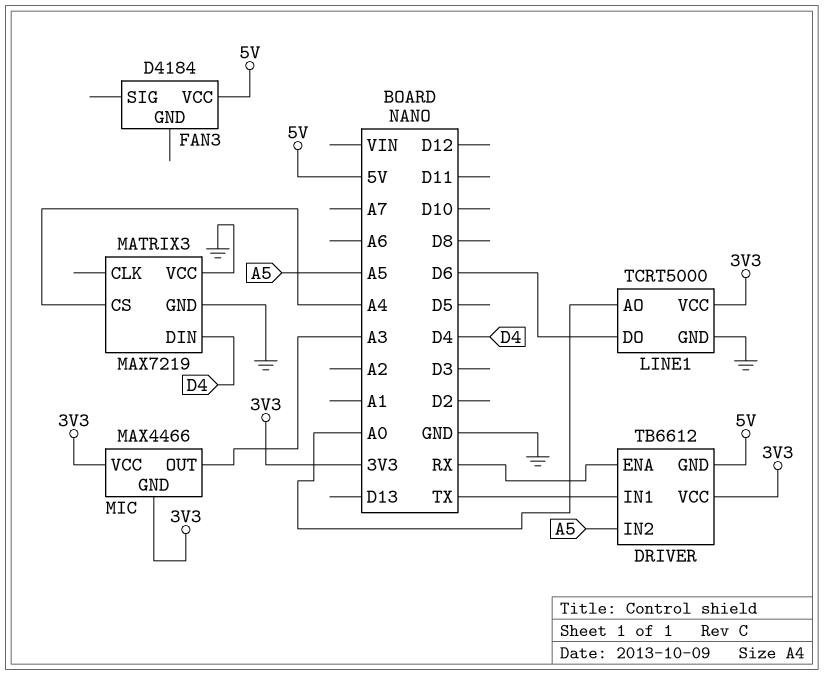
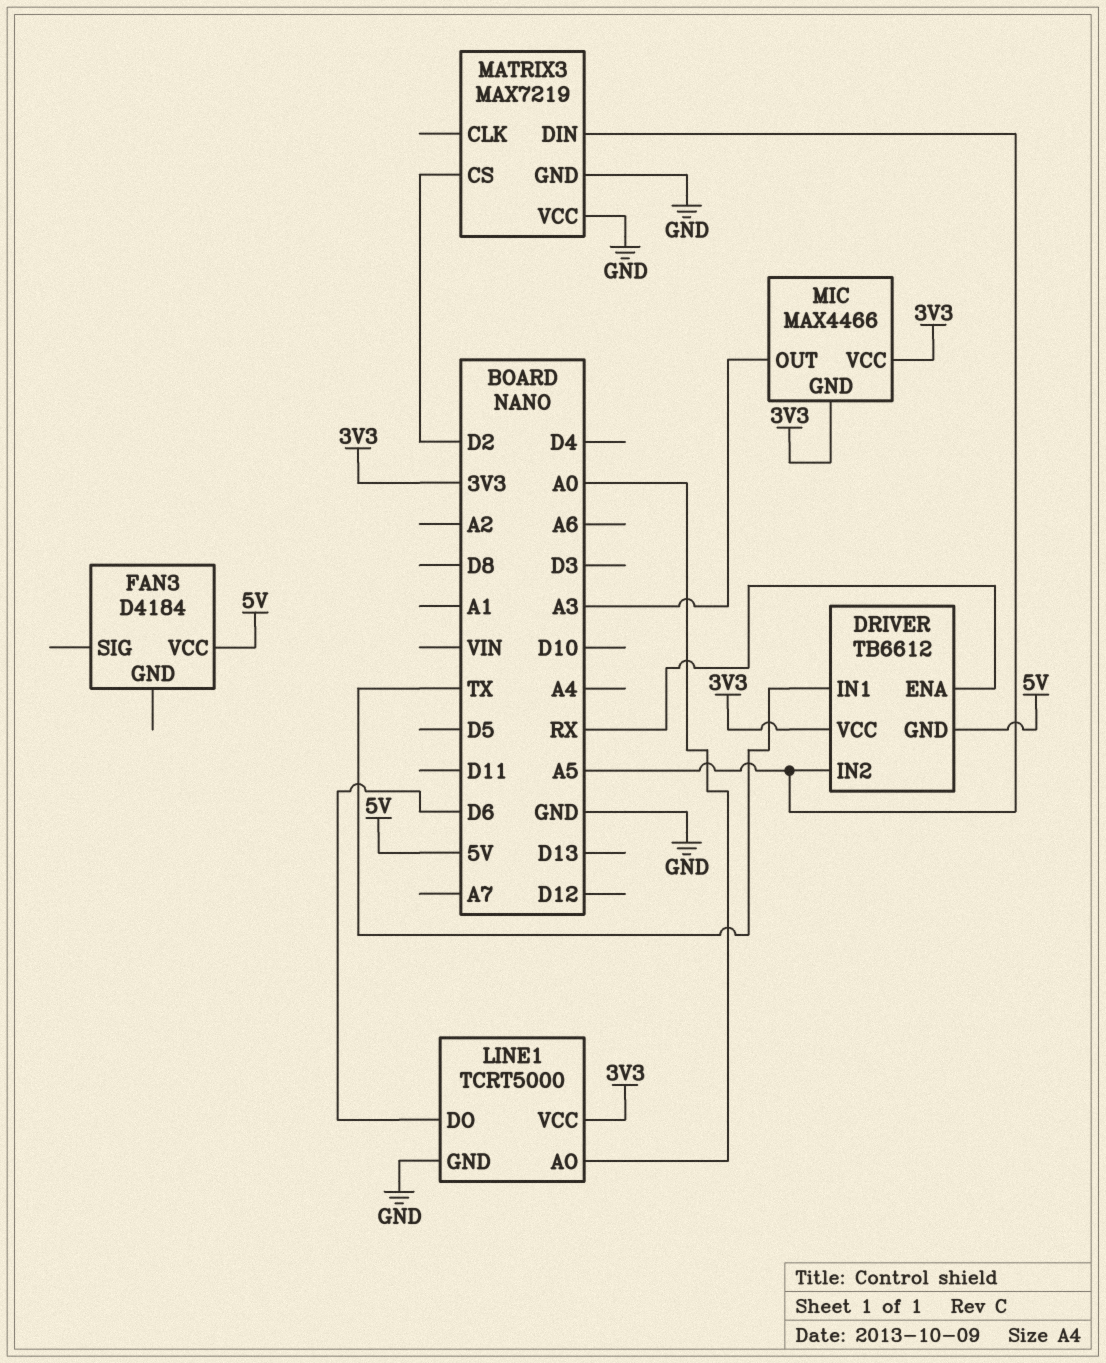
MATRIX3 pin CS: A4 -> D2
MATRIX3 pin DIN: D4 -> A5

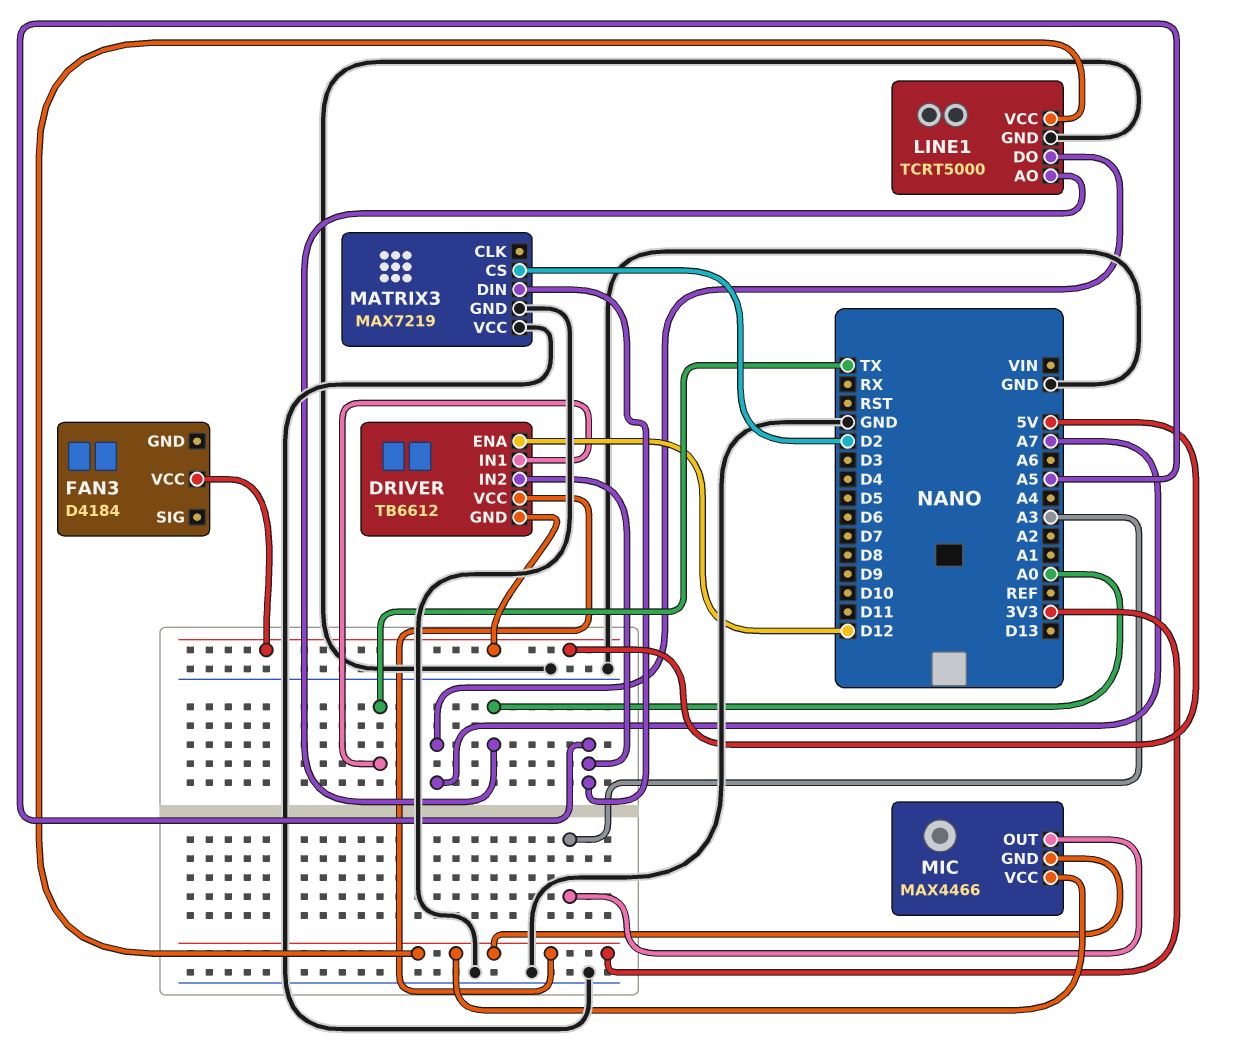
DRIVER pin ENA: RX -> D12
LINE1 pin DO: D6 -> A7

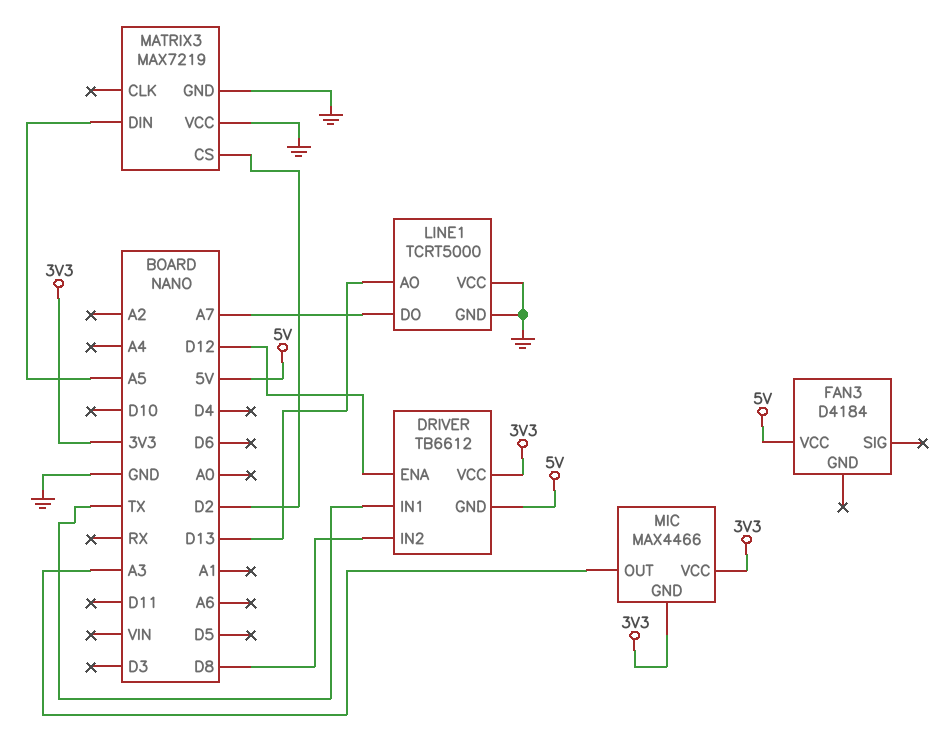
DRIVER pin IN2: A5 -> D8
LINE1 pin AO: A0 -> D13
LINE1 pin VCC: 3V3 -> GND

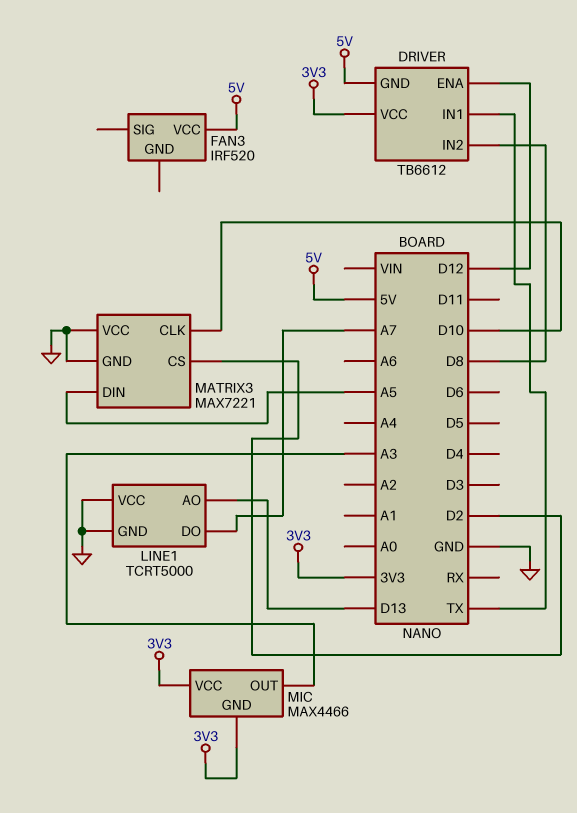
FAN3: D4184 -> IRF520
MATRIX3: MAX7219 -> MAX7221
MATRIX3 pin CLK: none -> D10

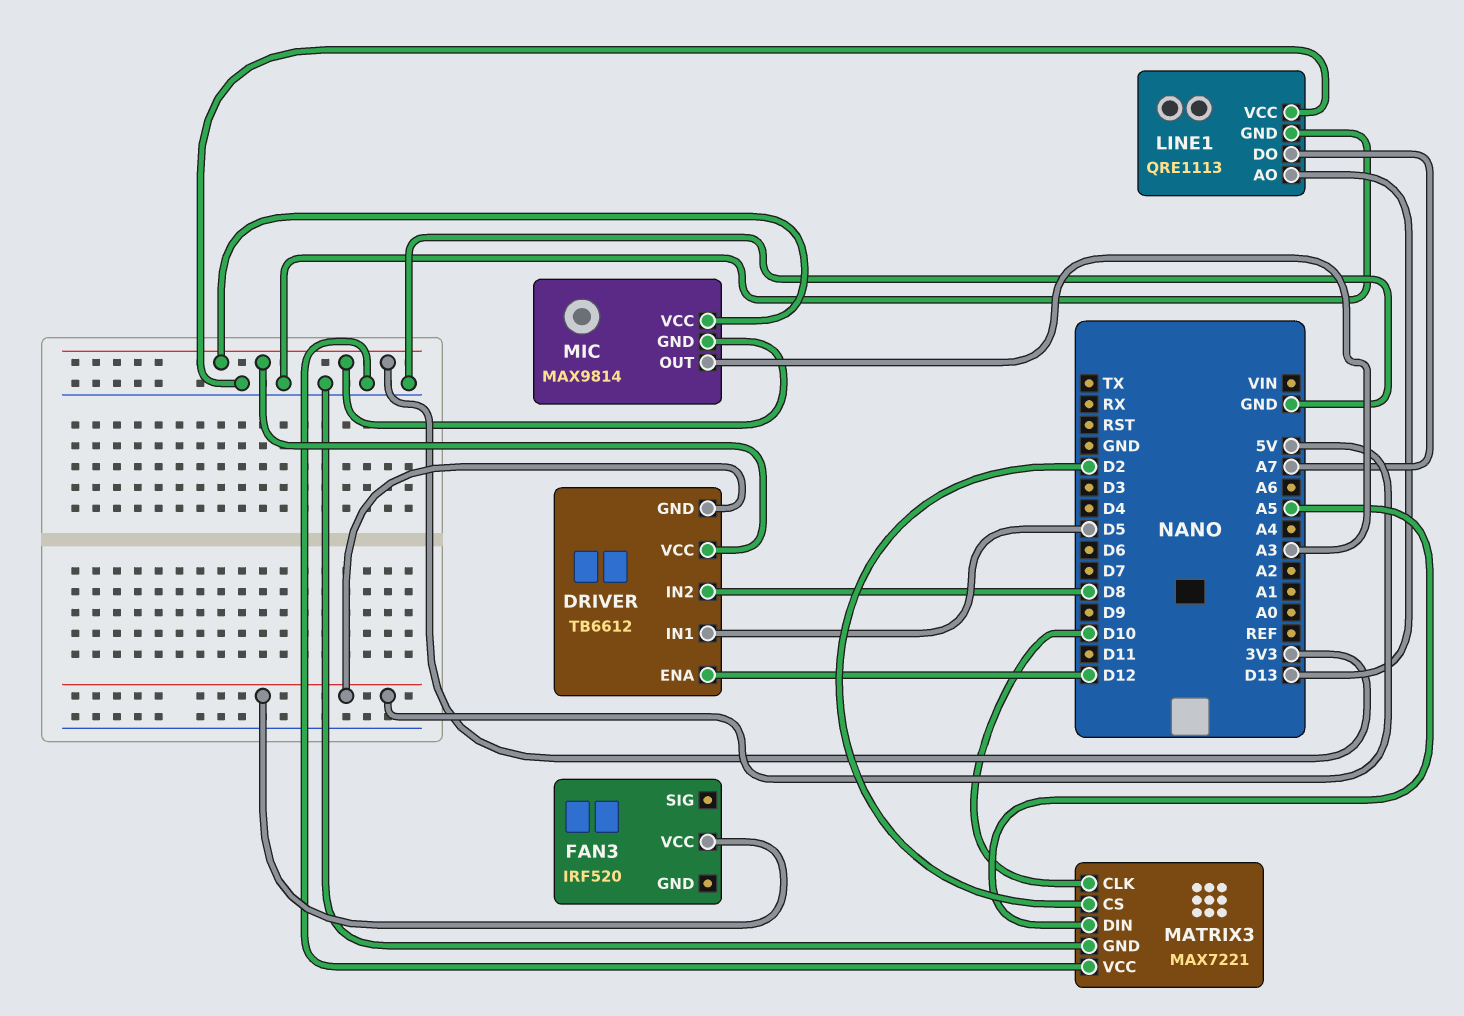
DRIVER pin IN1: TX -> D5
LINE1: TCRT5000 -> QRE1113
MIC: MAX4466 -> MAX9814

